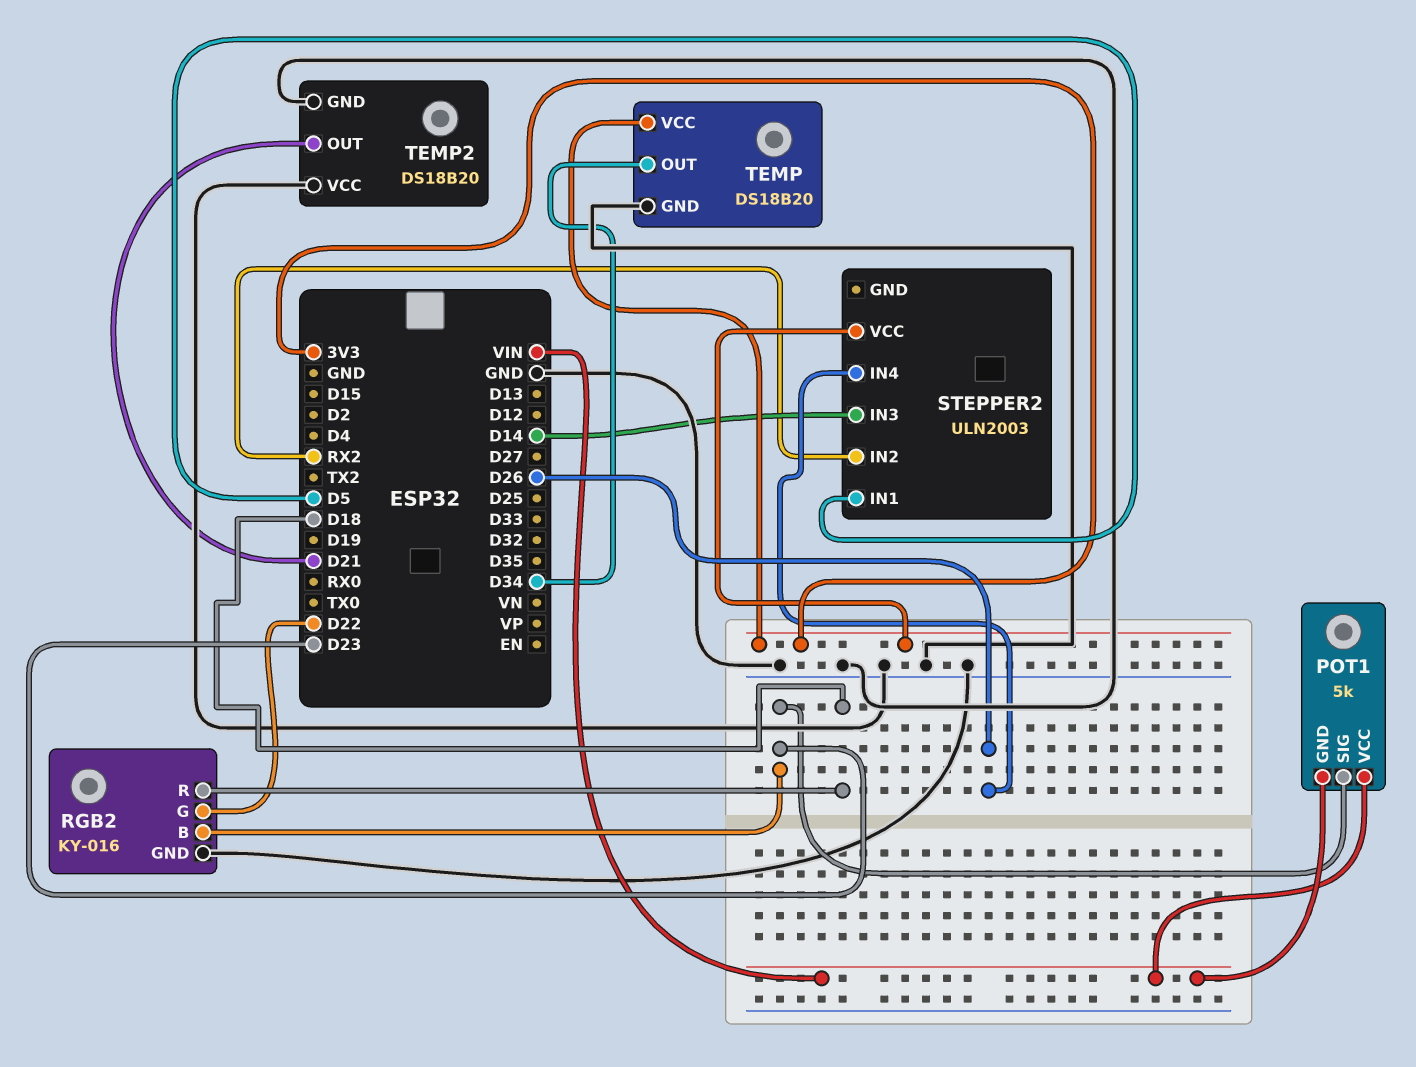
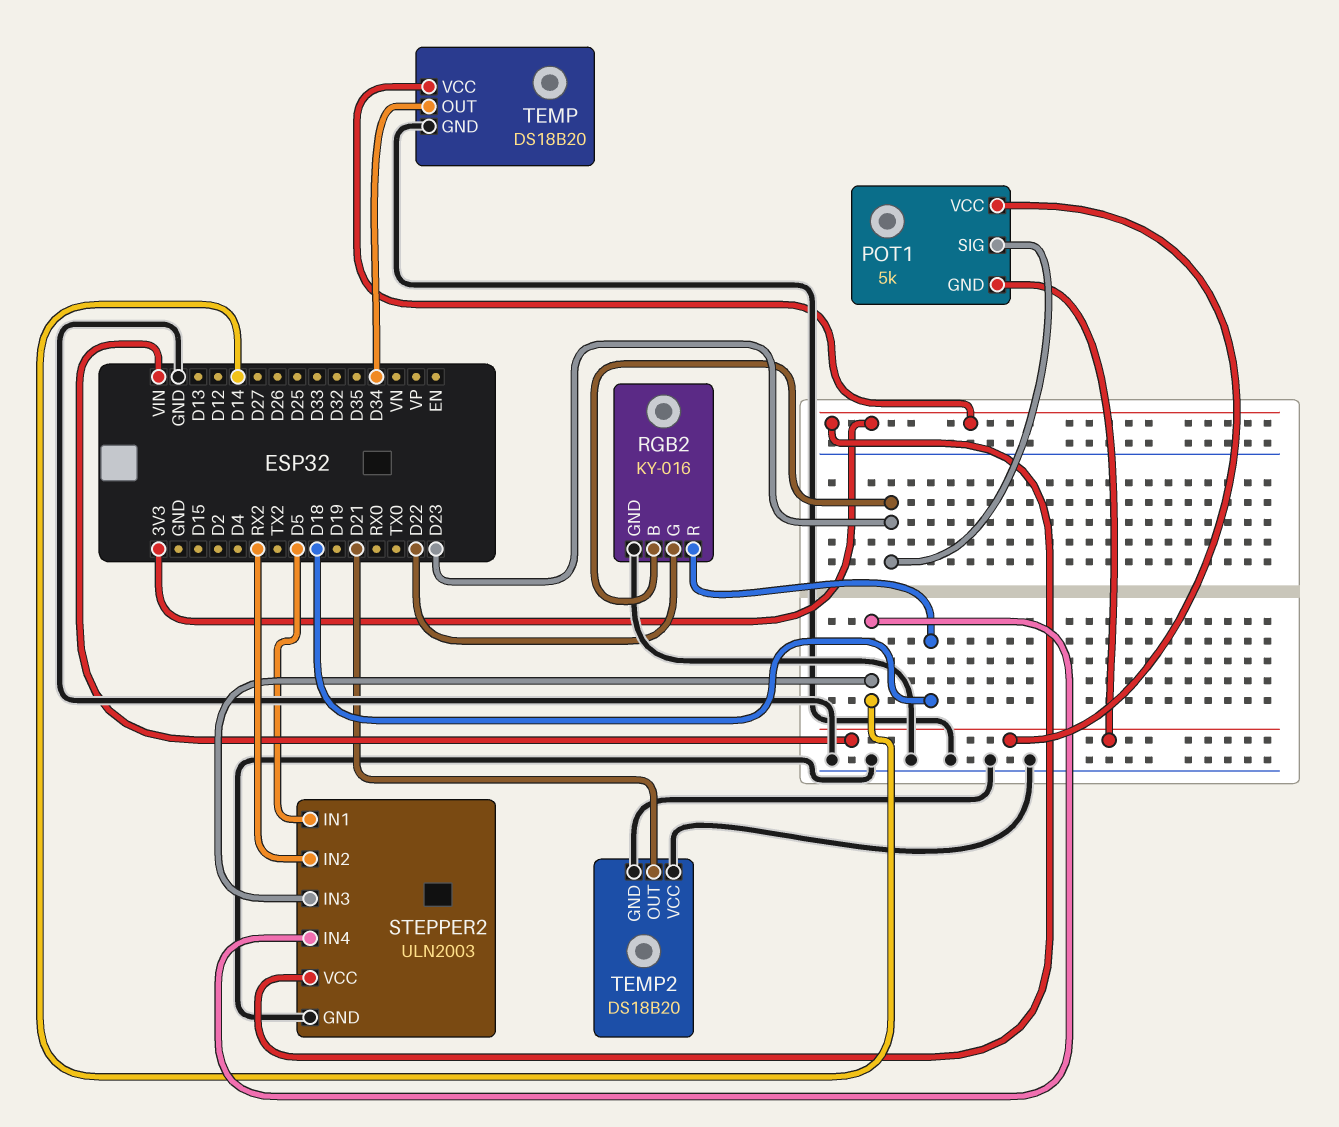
STEPPER2 pin GND: none -> GND
STEPPER2 pin IN4: D26 -> D14

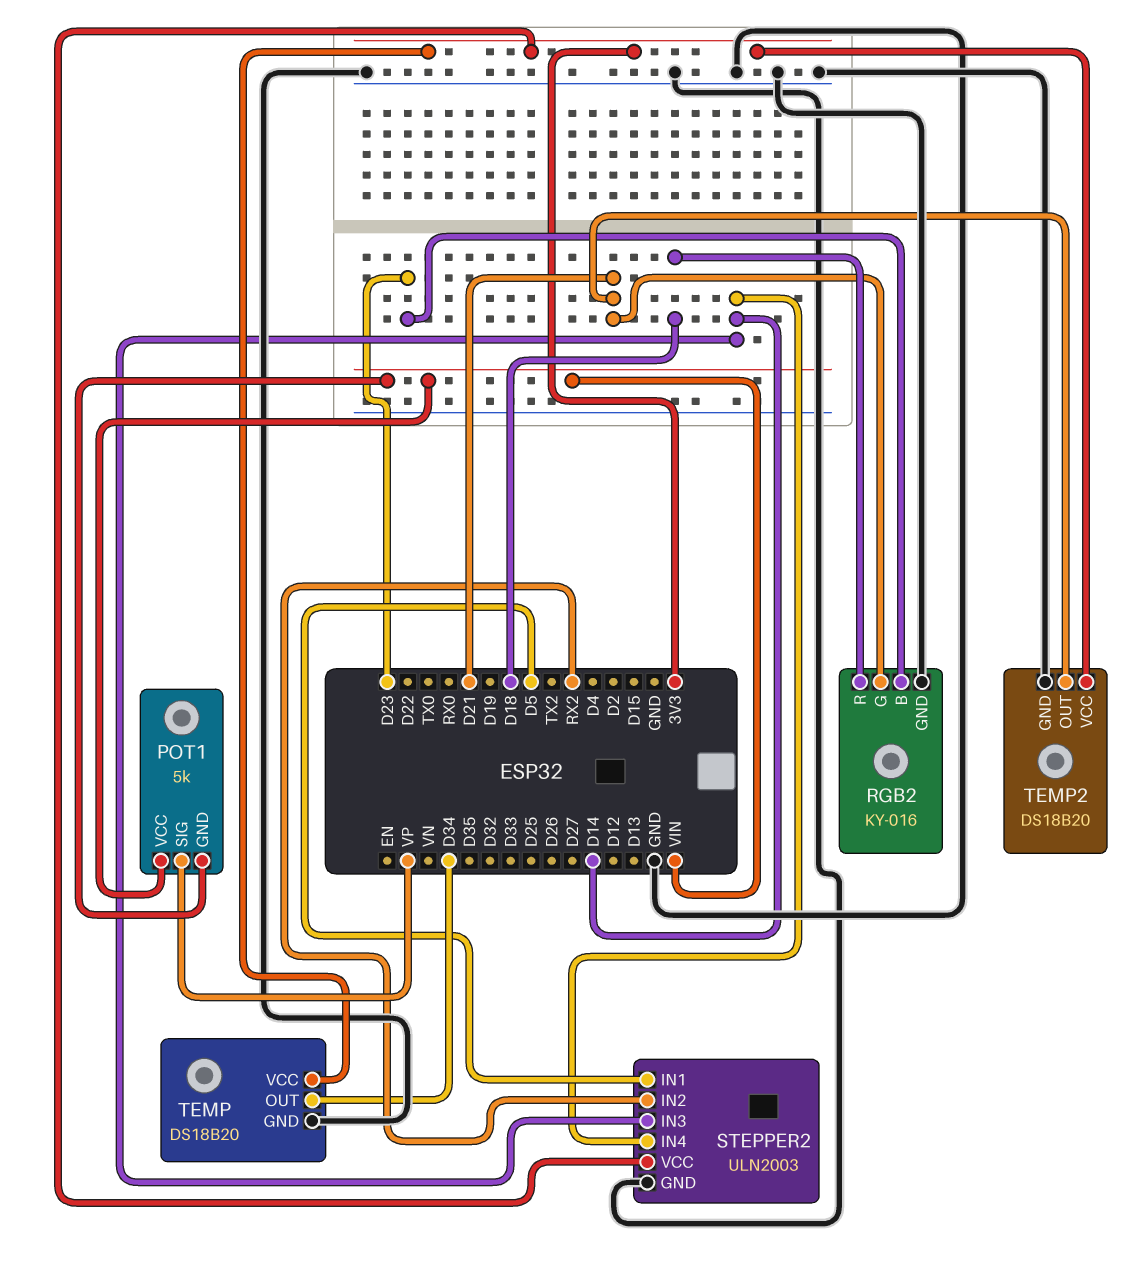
POT1 pin SIG: D23 -> VP
RGB2 pin G: D22 -> D21
TEMP2 pin VCC: GND -> 3V3

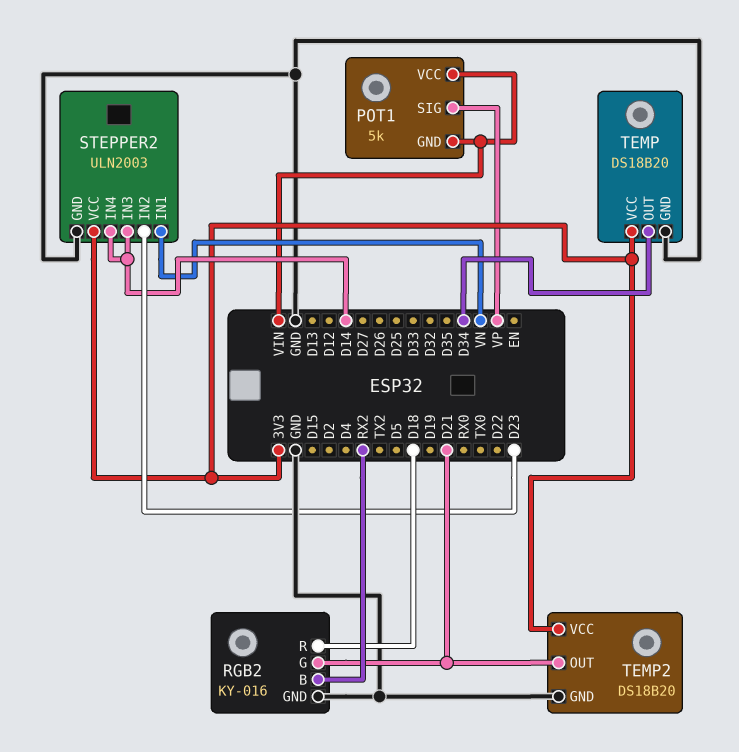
RGB2 pin B: D23 -> RX2
STEPPER2 pin IN1: D5 -> VN
STEPPER2 pin IN2: RX2 -> D23

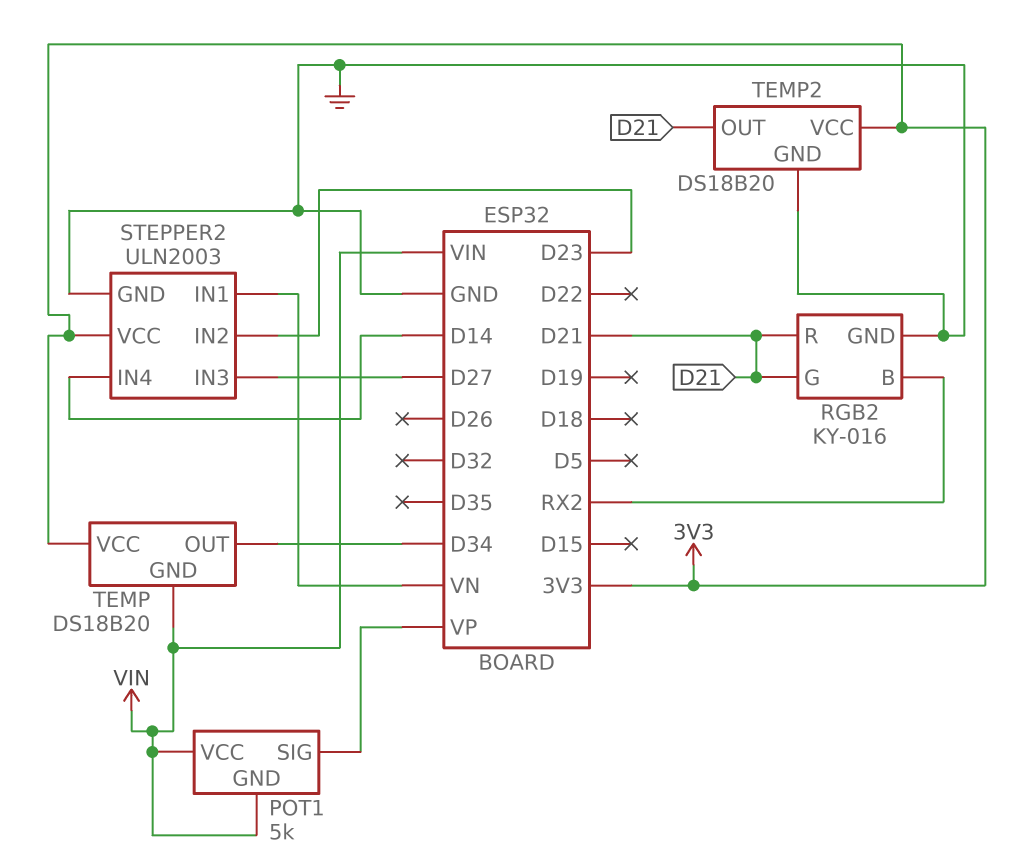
RGB2 pin R: D18 -> D21
STEPPER2 pin IN3: D14 -> D27
TEMP pin GND: GND -> VIN

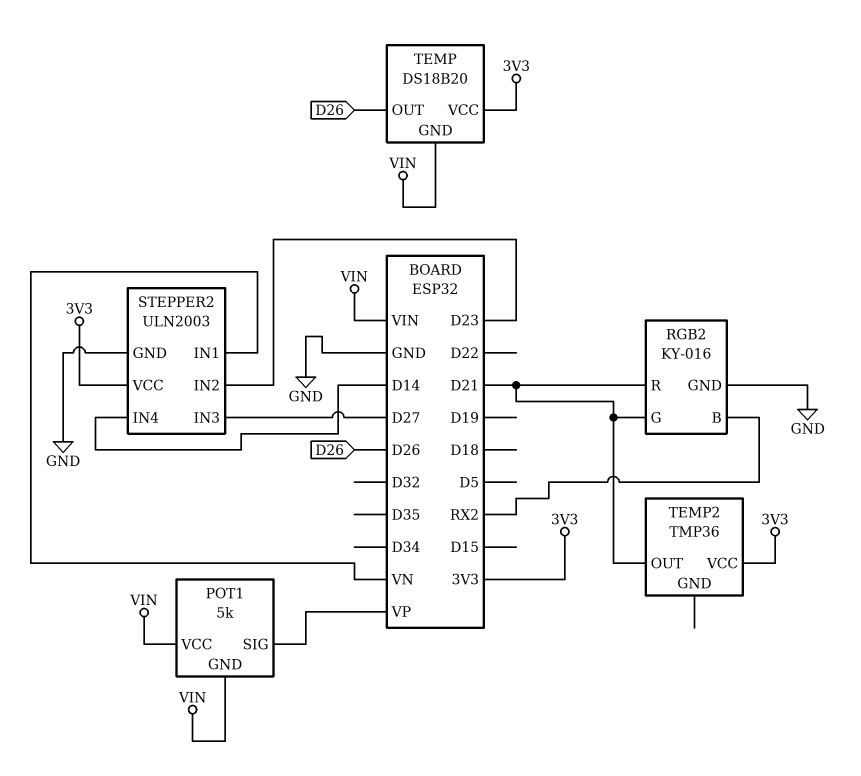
TEMP pin OUT: D34 -> D26
TEMP2: DS18B20 -> TMP36
TEMP2 pin GND: GND -> none

